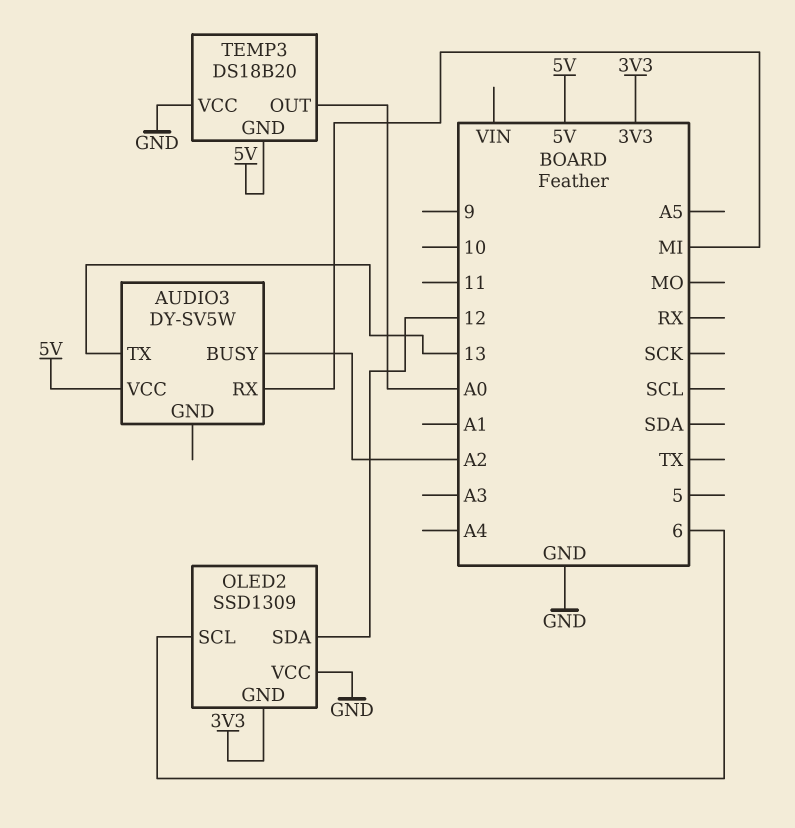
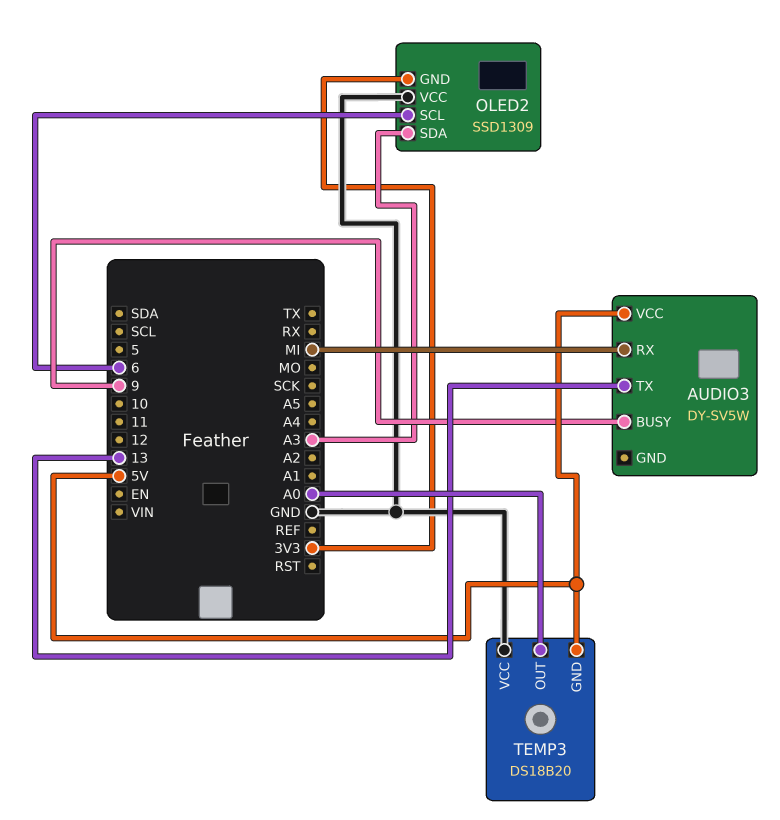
AUDIO3 pin BUSY: A2 -> 9
OLED2 pin SDA: 12 -> A3

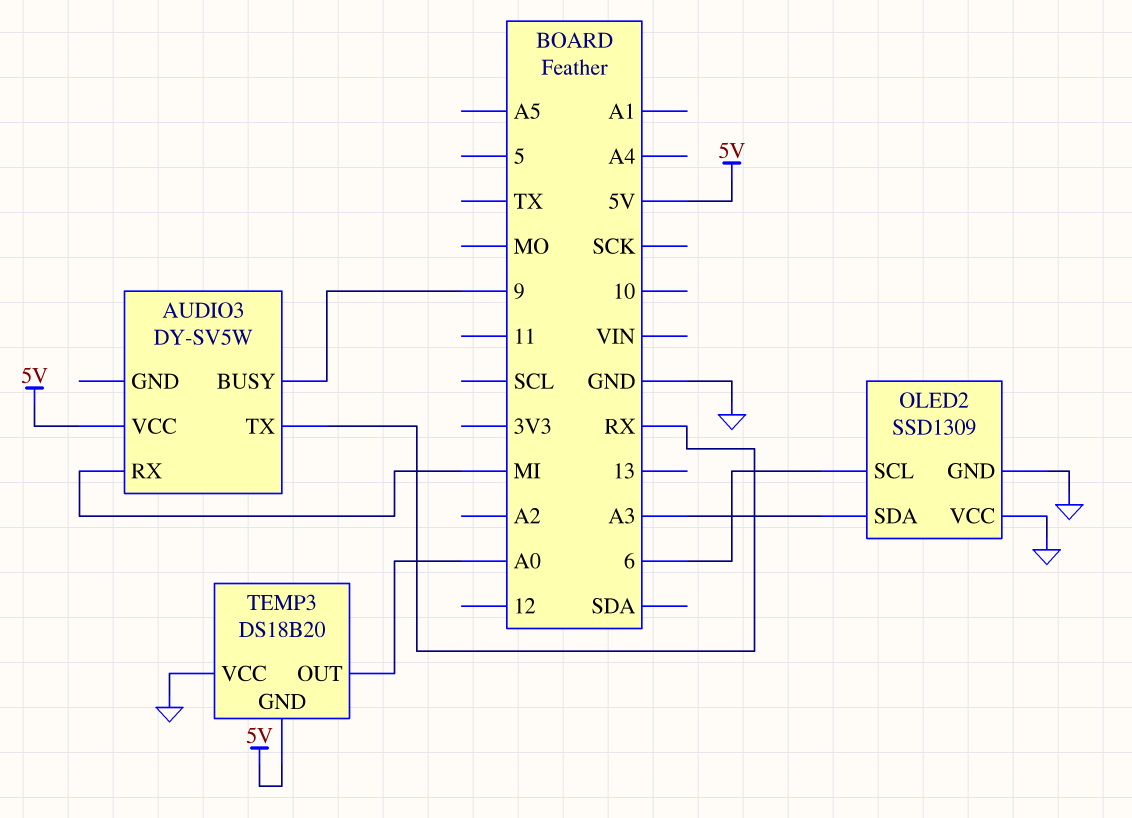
AUDIO3 pin TX: 13 -> RX
OLED2 pin GND: 3V3 -> GND

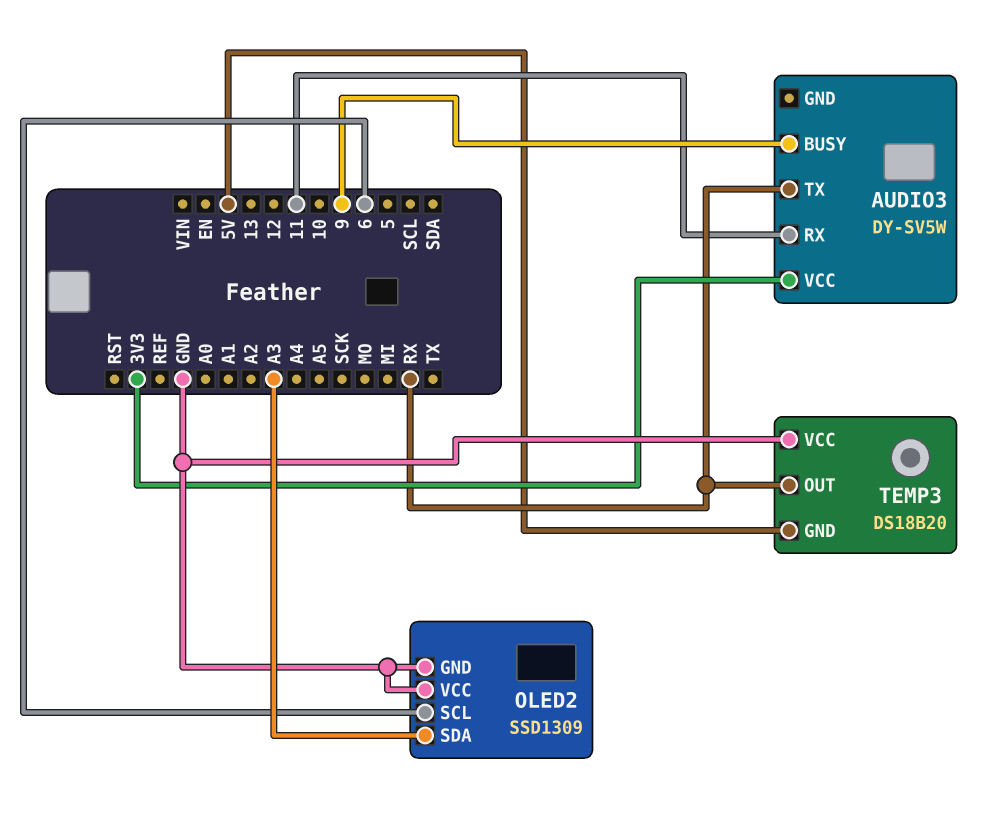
AUDIO3 pin RX: MI -> 11
AUDIO3 pin VCC: 5V -> 3V3
TEMP3 pin OUT: A0 -> RX

